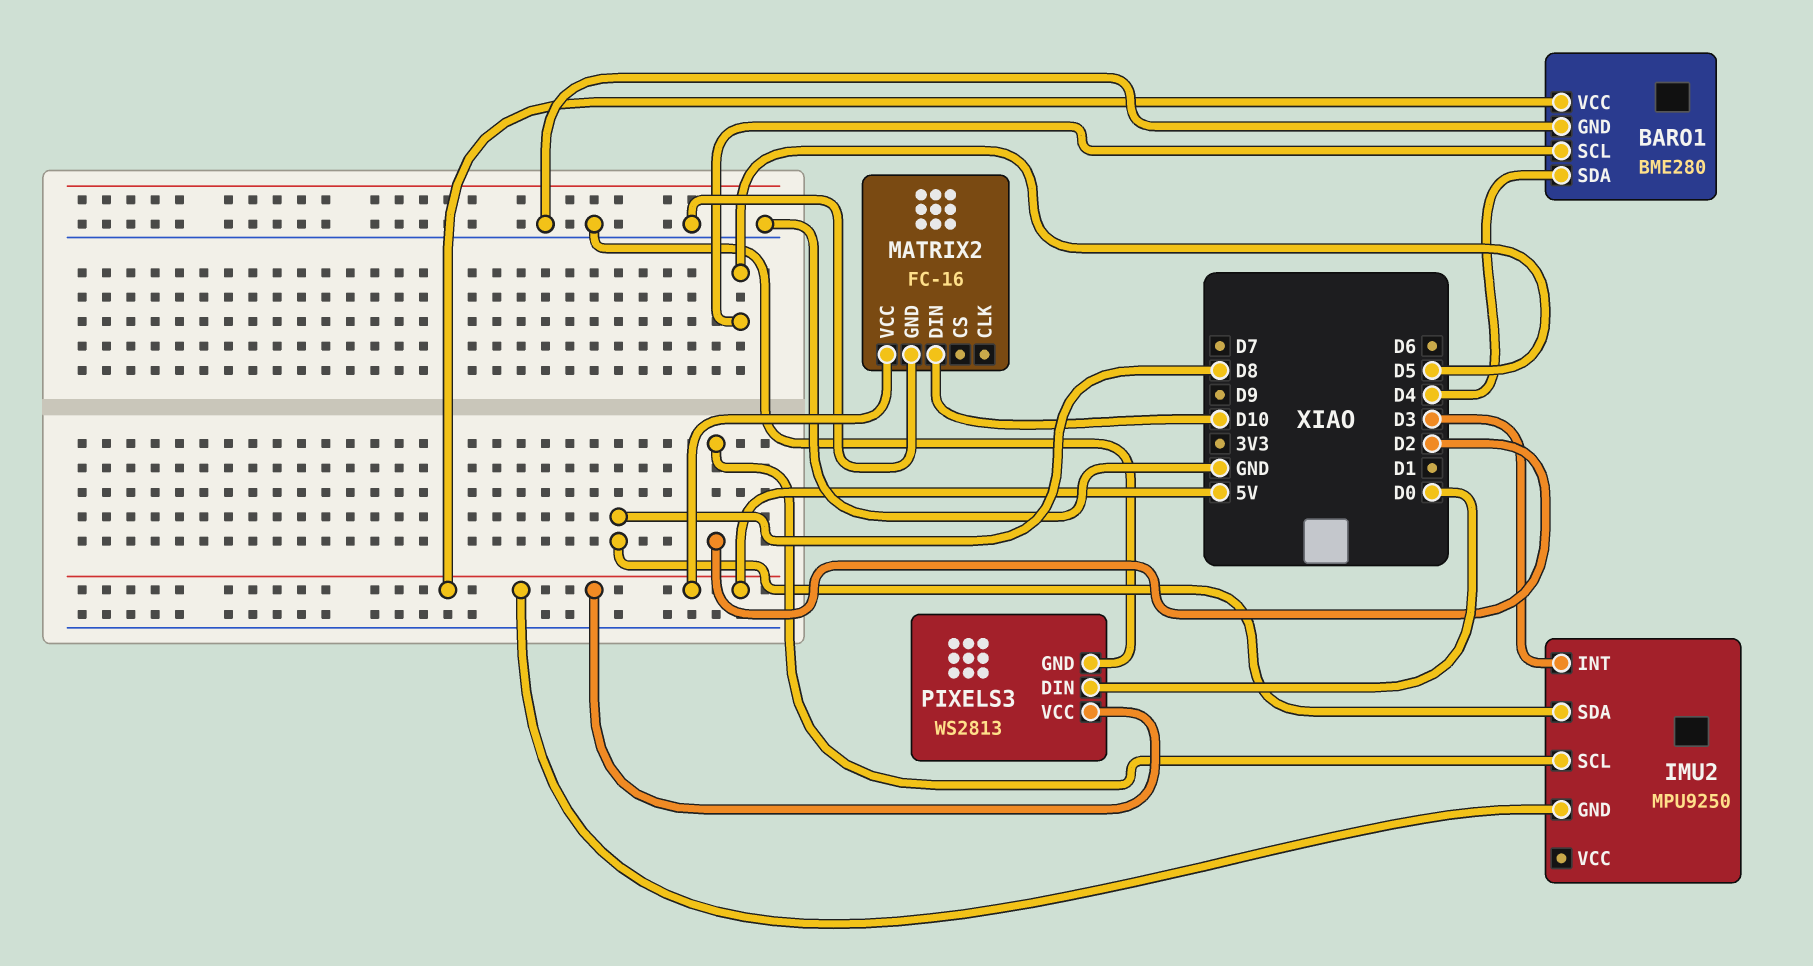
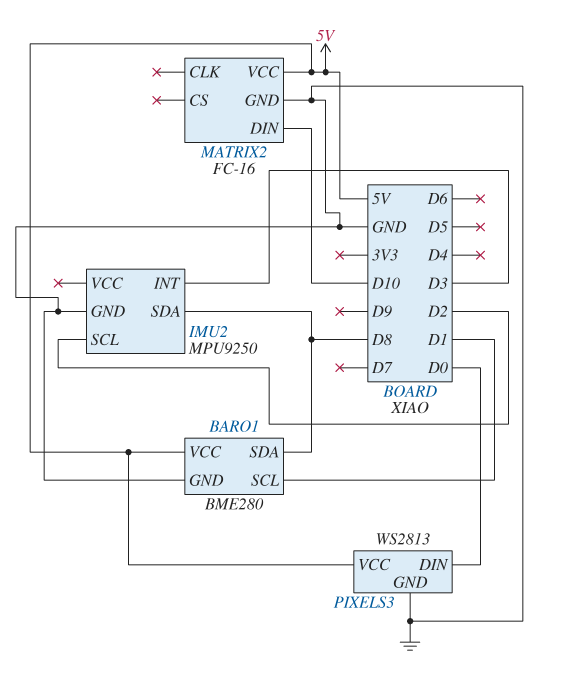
BARO1 pin SCL: D5 -> D1
BARO1 pin SDA: D4 -> D8
IMU2 pin GND: 5V -> GND

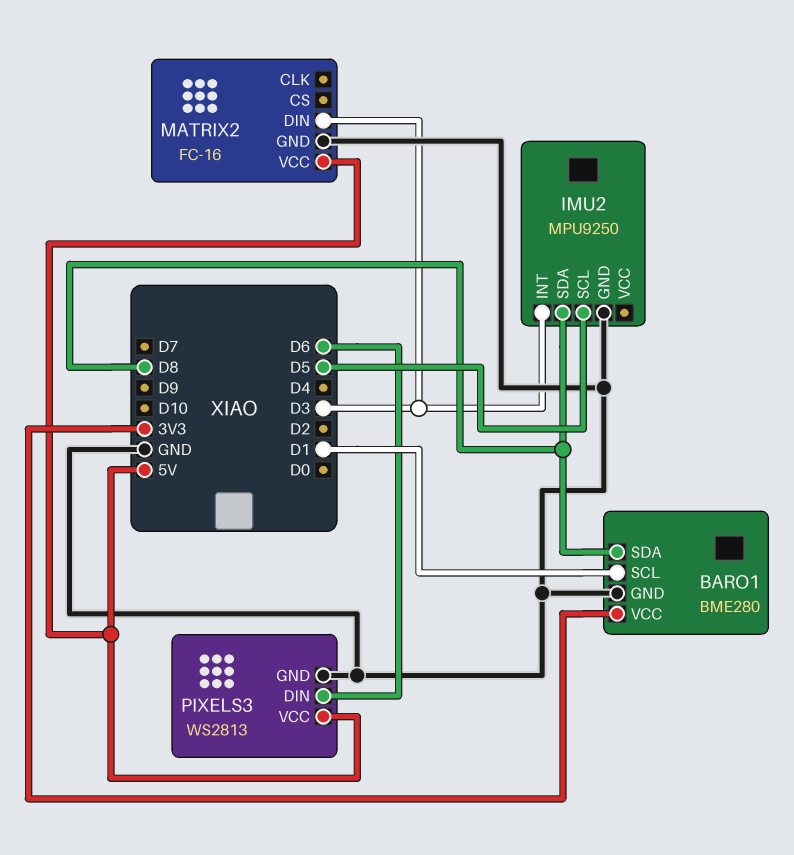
BARO1 pin VCC: 5V -> 3V3
IMU2 pin SCL: D2 -> D5
MATRIX2 pin DIN: D10 -> D3
PIXELS3 pin DIN: D0 -> D6

